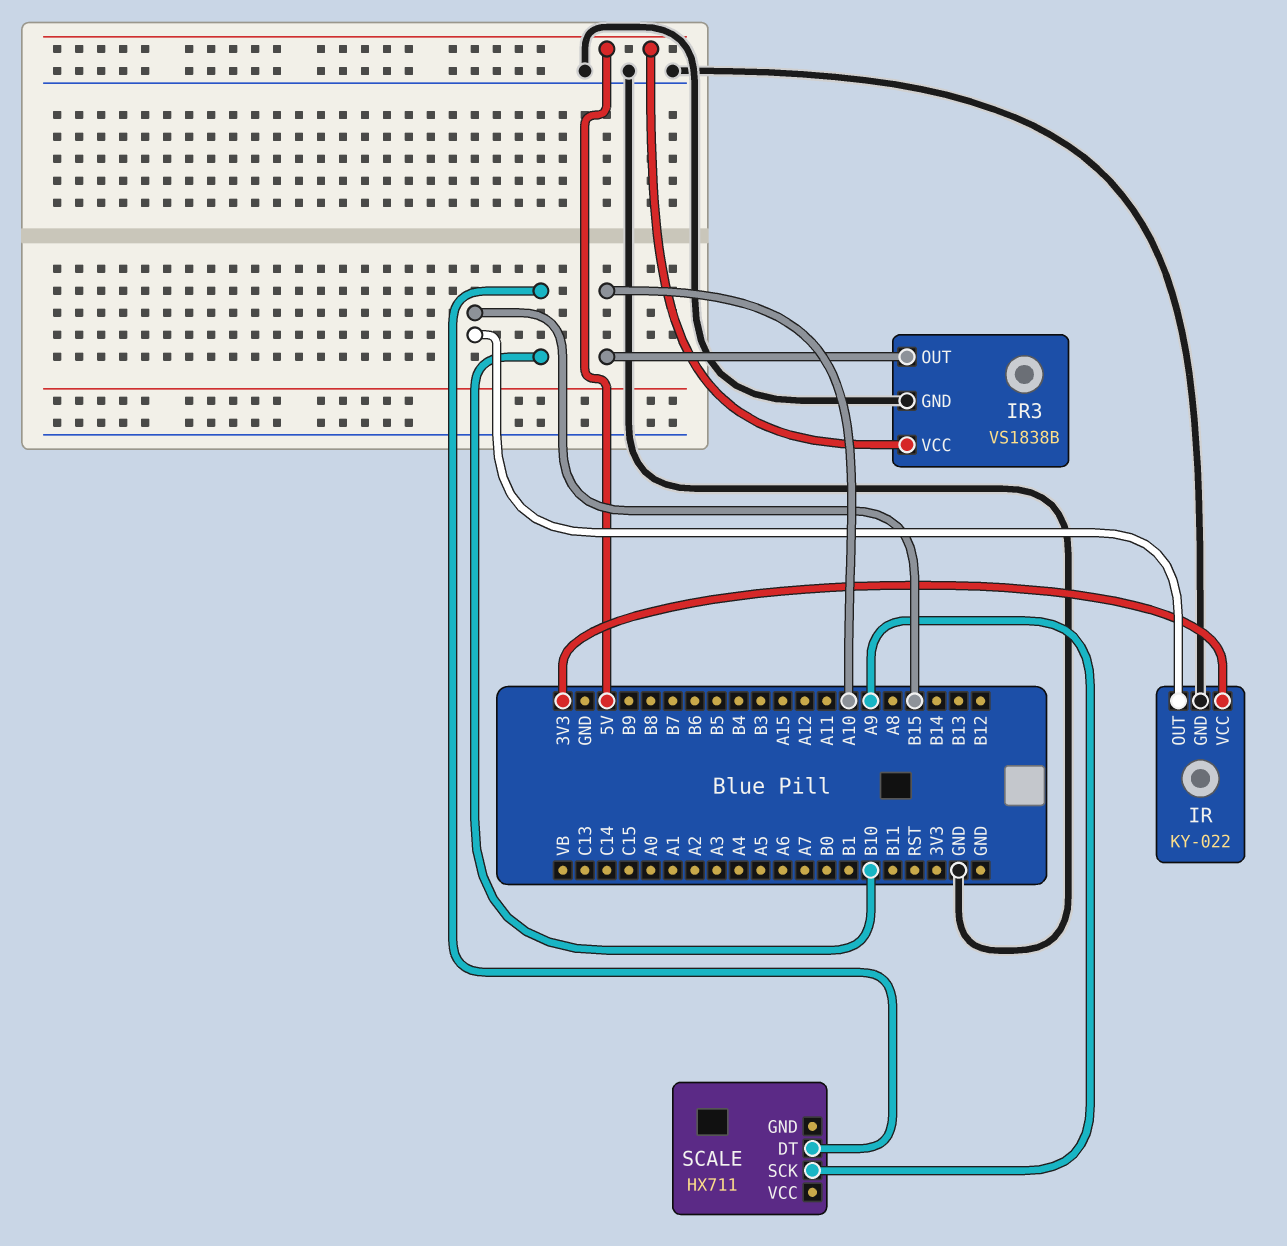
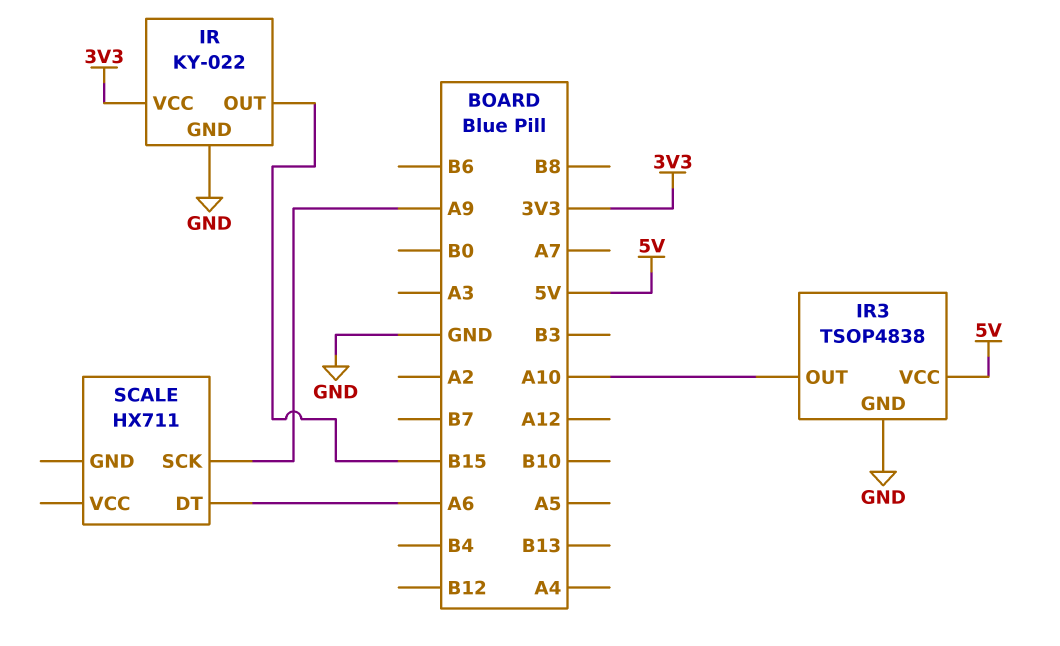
IR3: VS1838B -> TSOP4838
SCALE pin DT: B10 -> A6

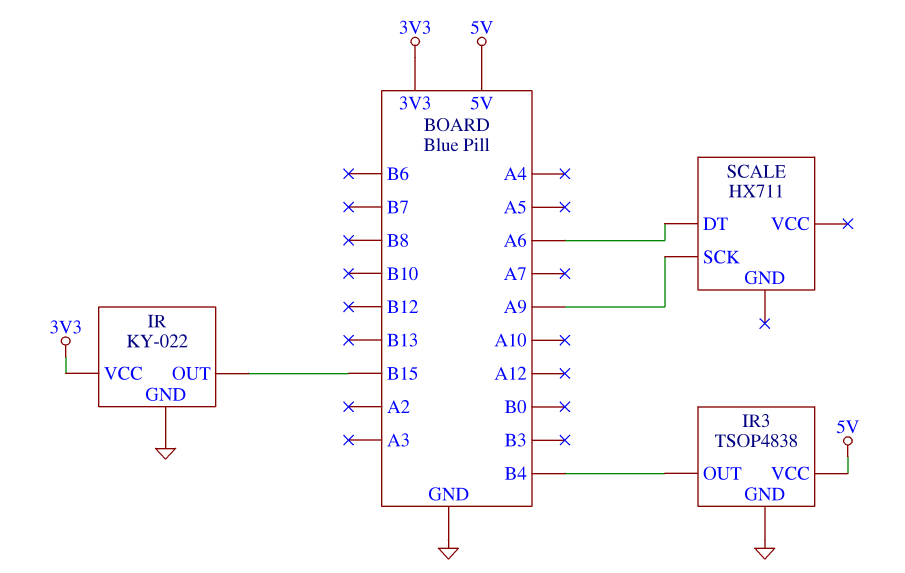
IR3 pin OUT: A10 -> B4

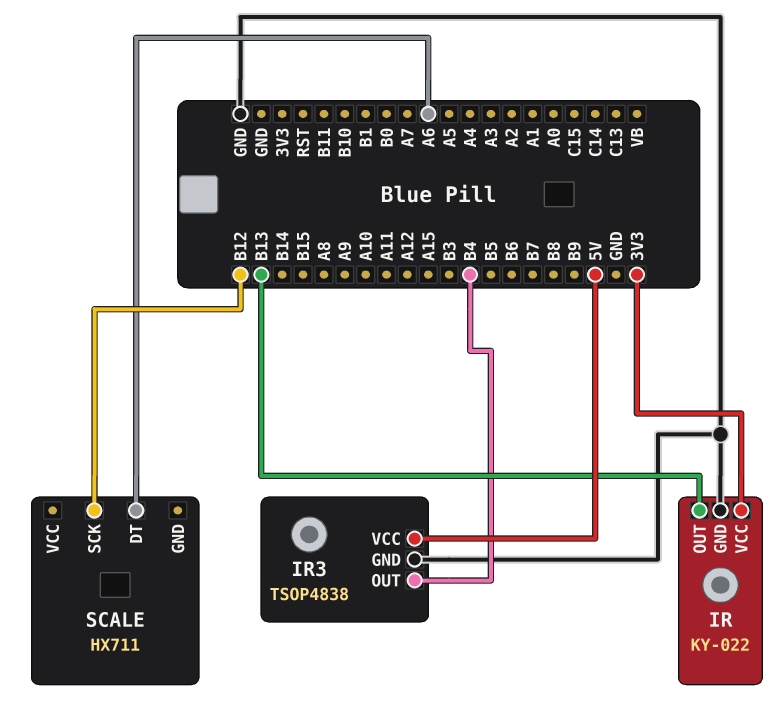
IR pin OUT: B15 -> B13
SCALE pin SCK: A9 -> B12

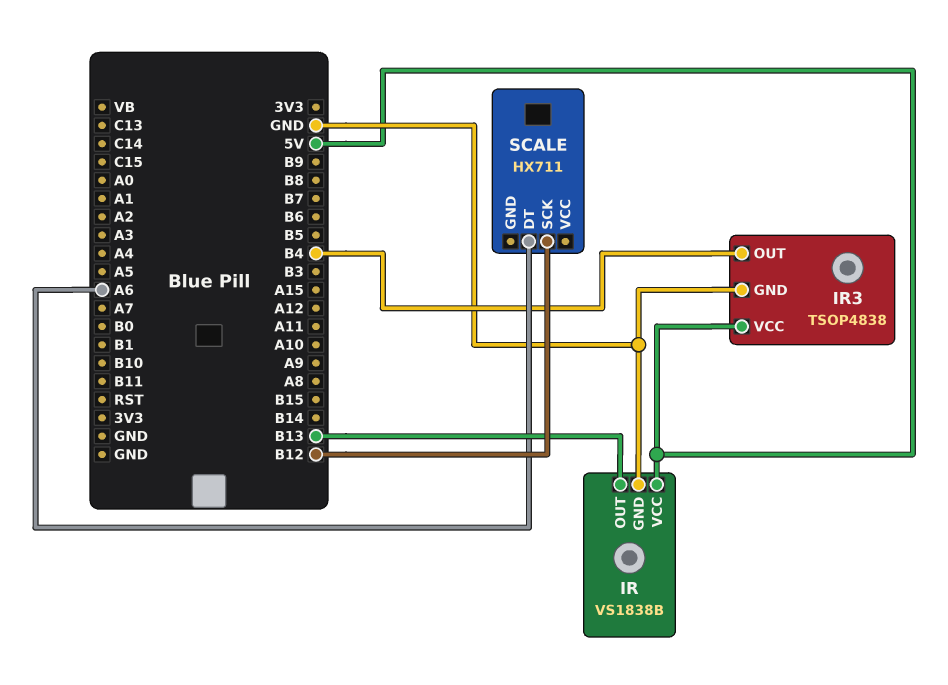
IR: KY-022 -> VS1838B
IR pin VCC: 3V3 -> 5V

